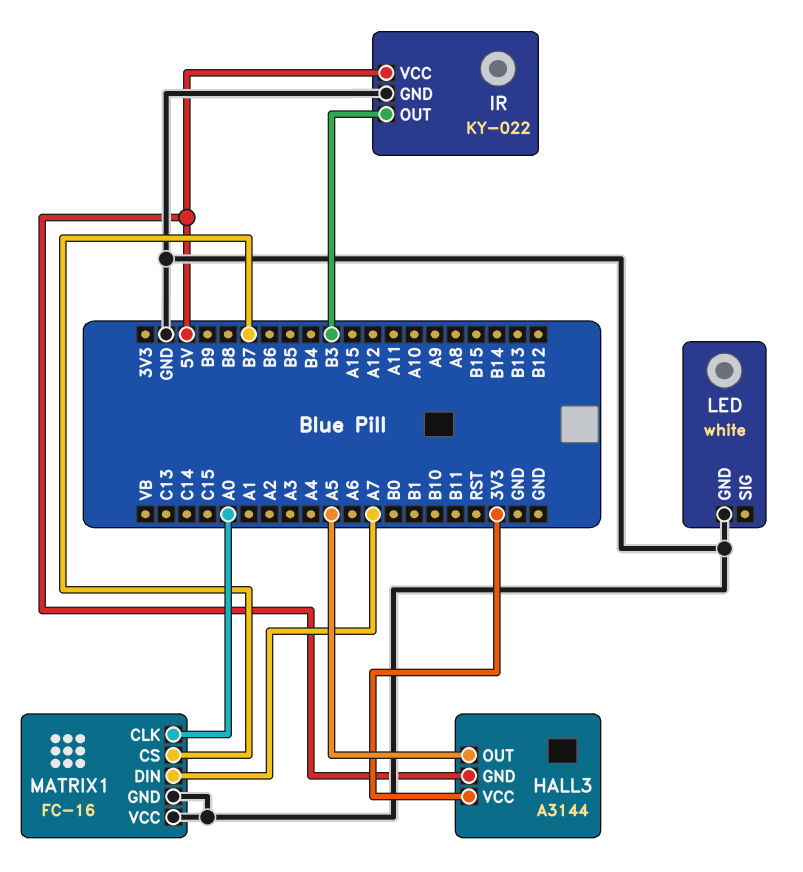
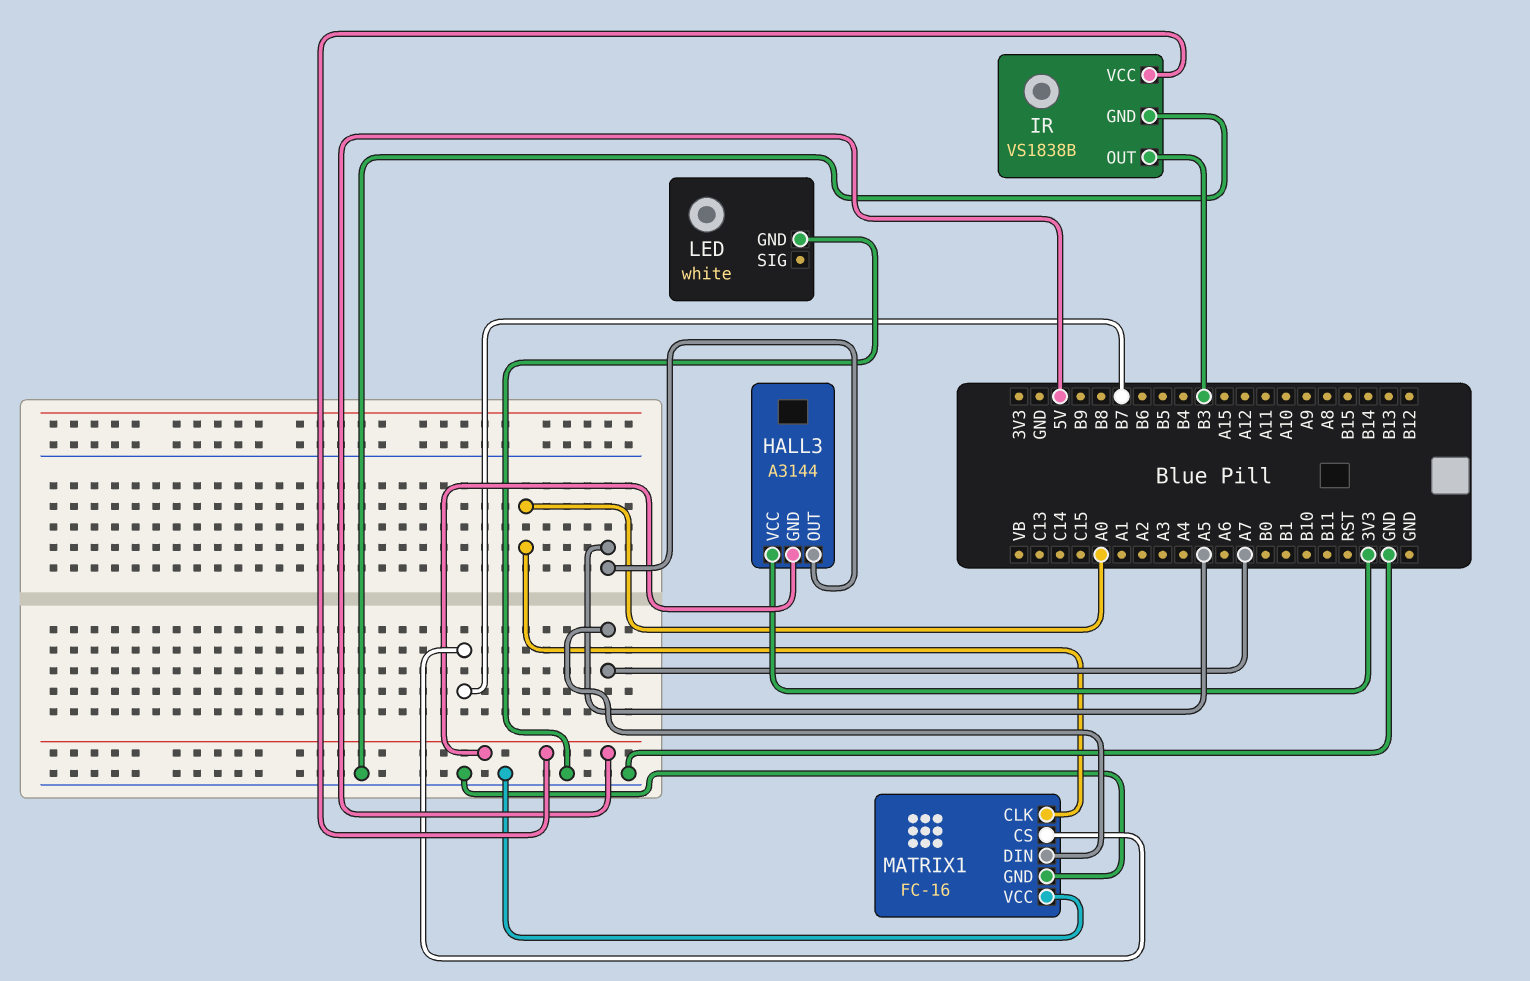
IR: KY-022 -> VS1838B

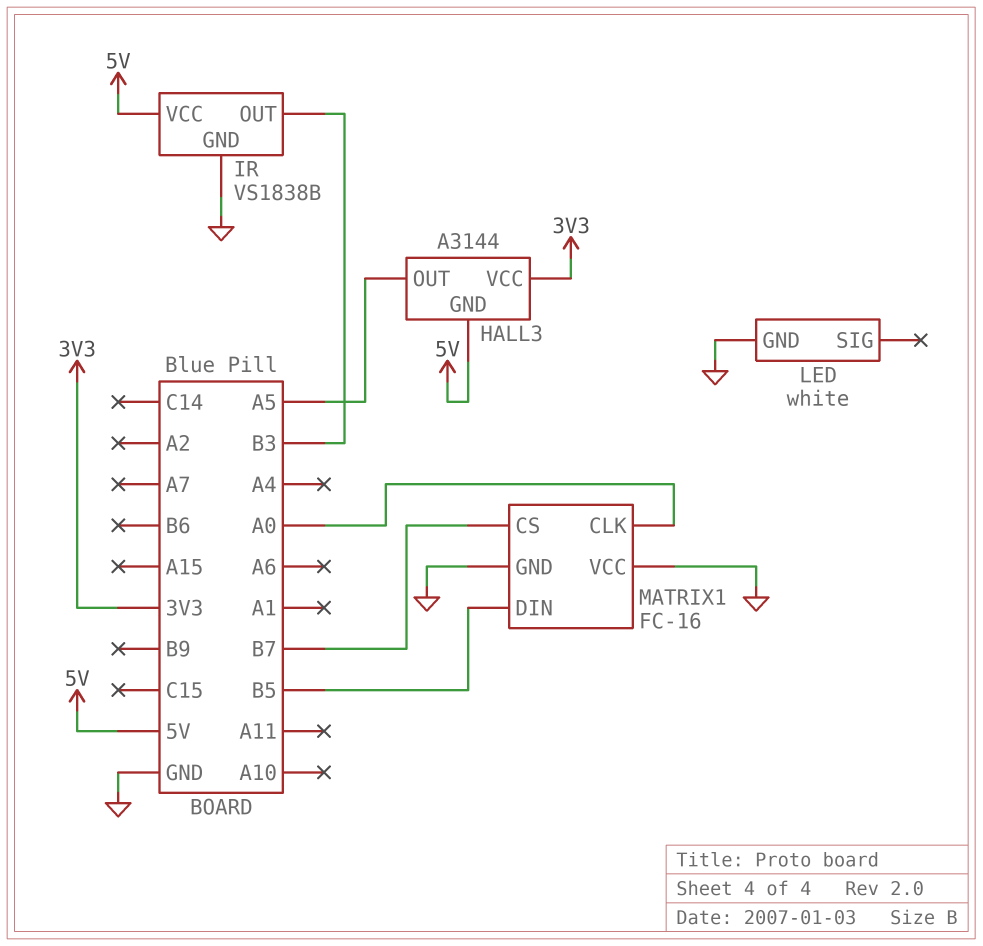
MATRIX1 pin DIN: A7 -> B5

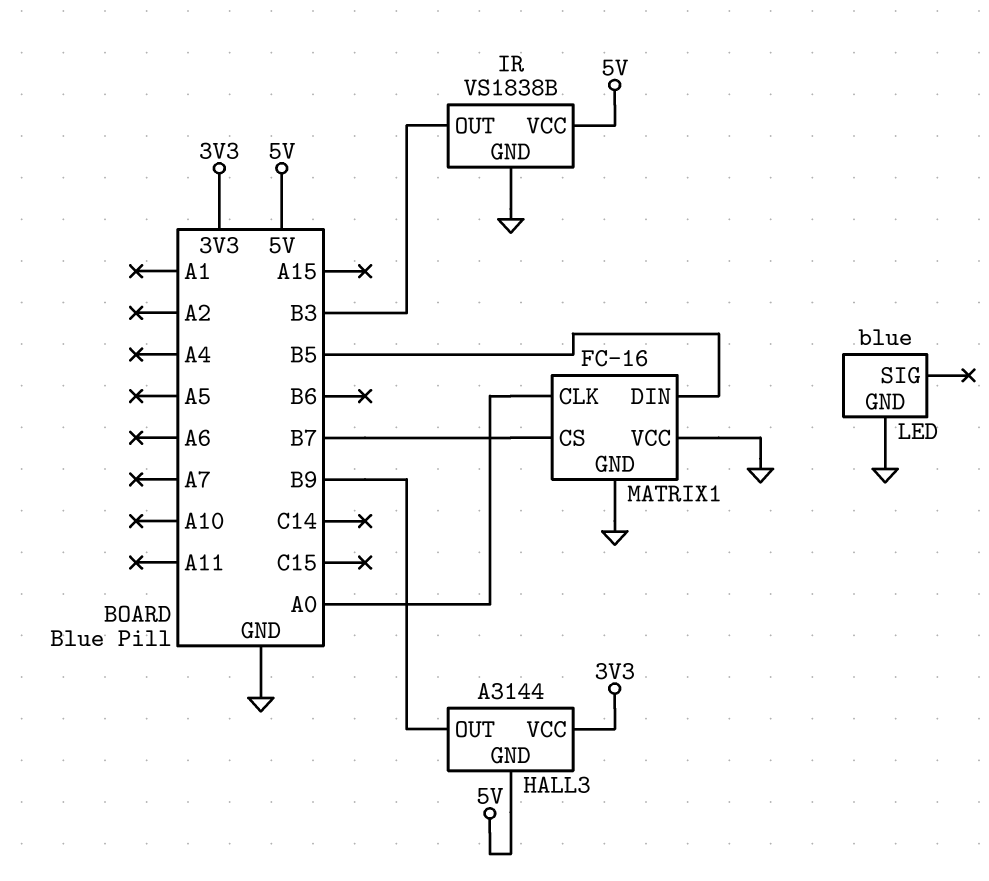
HALL3 pin OUT: A5 -> B9
LED: white -> blue

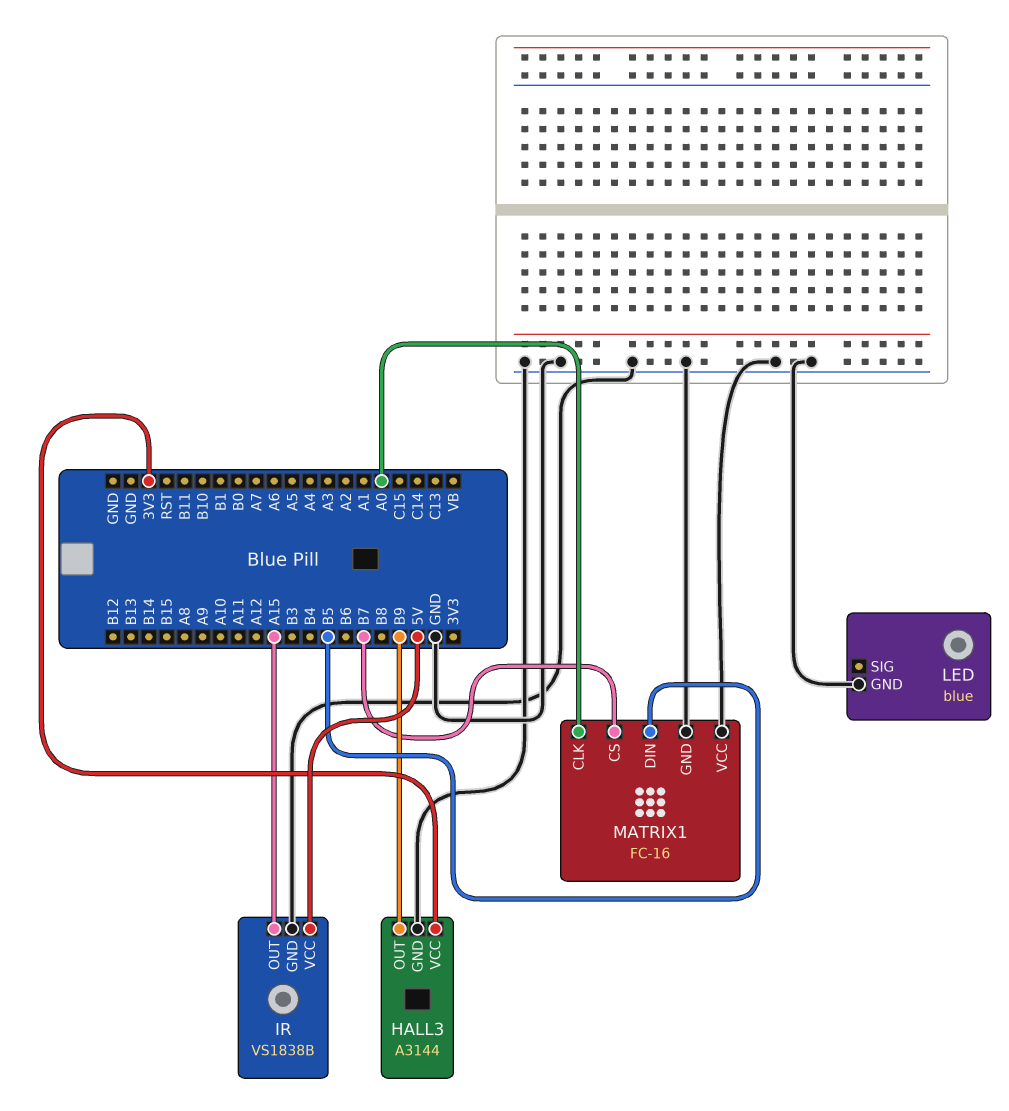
HALL3 pin GND: 5V -> GND
IR pin OUT: B3 -> A15

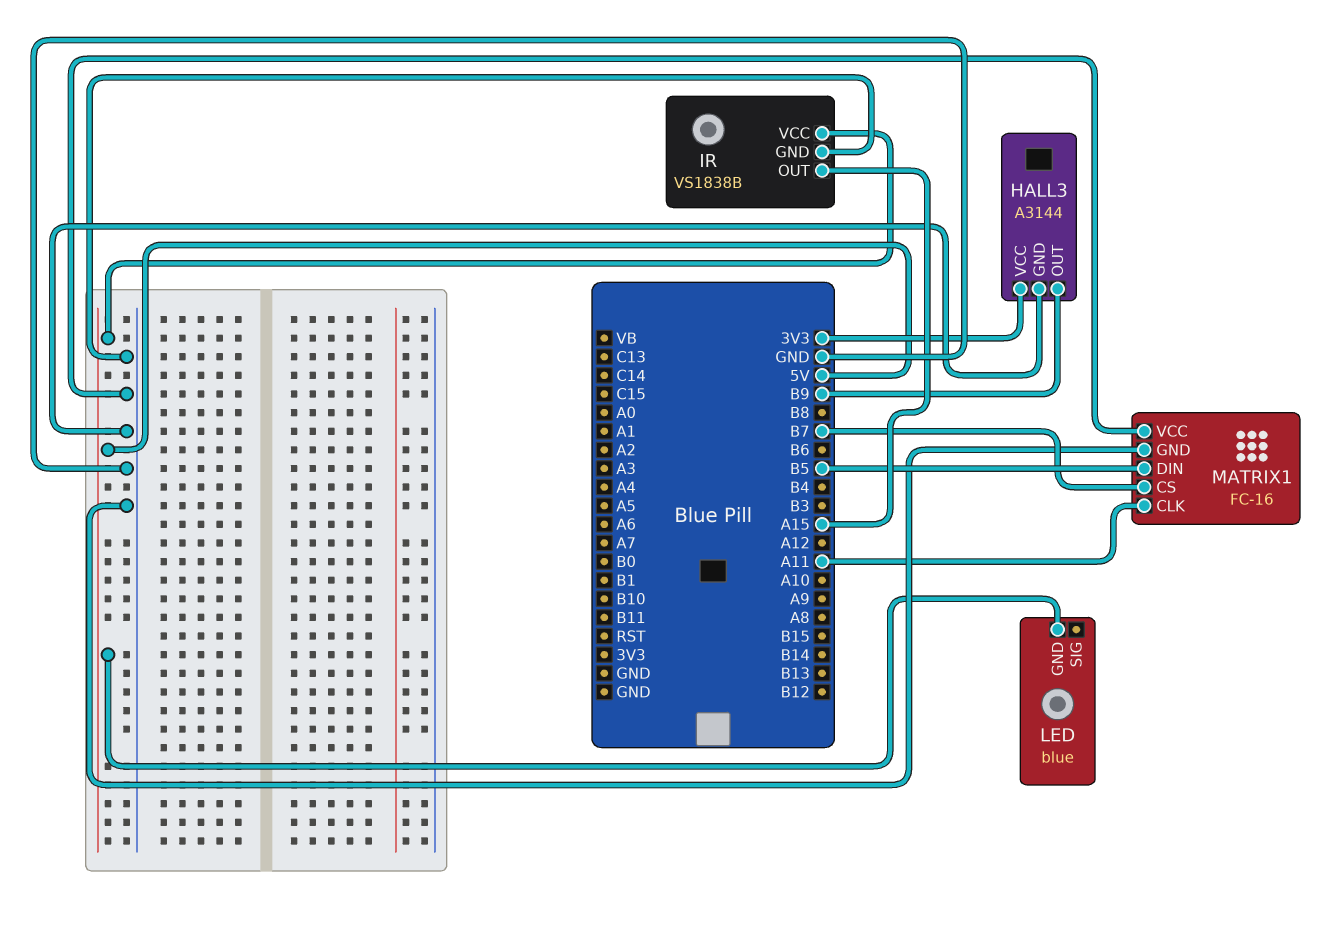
LED pin GND: GND -> 5V
MATRIX1 pin CLK: A0 -> A11

